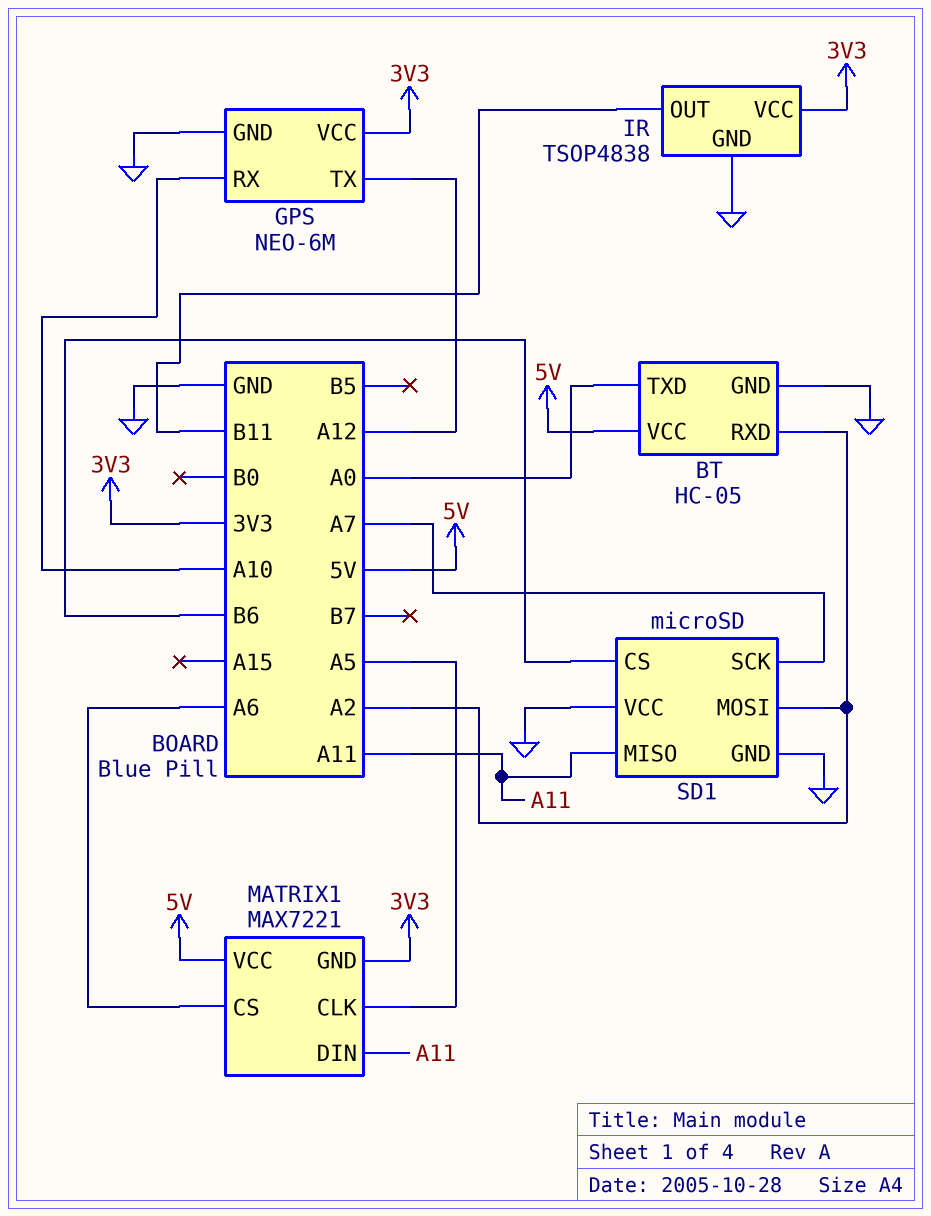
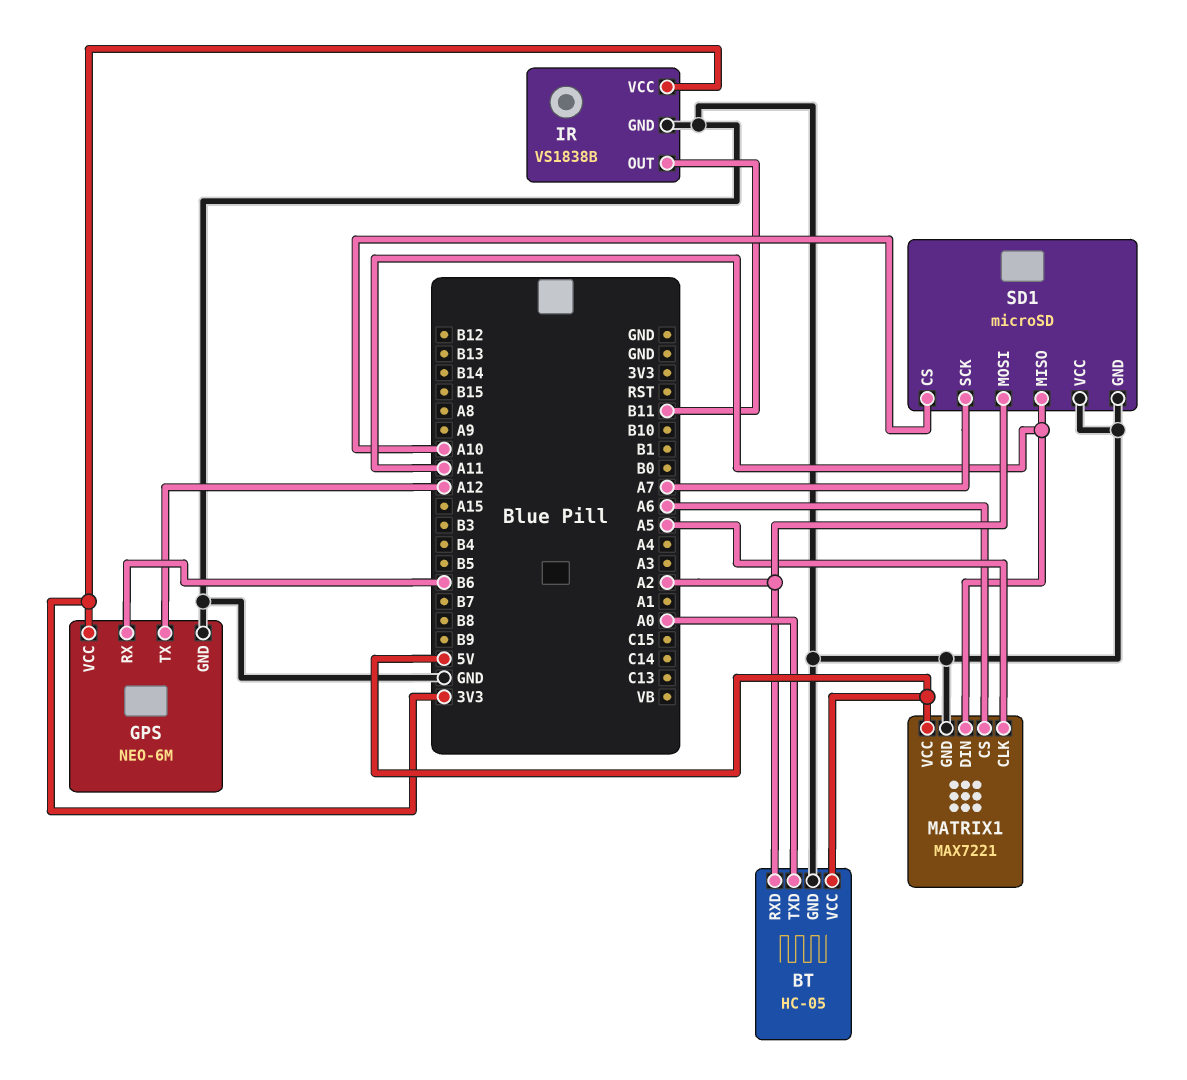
GPS pin RX: A10 -> B6
IR: TSOP4838 -> VS1838B
MATRIX1 pin GND: 3V3 -> GND
SD1 pin CS: B6 -> A10

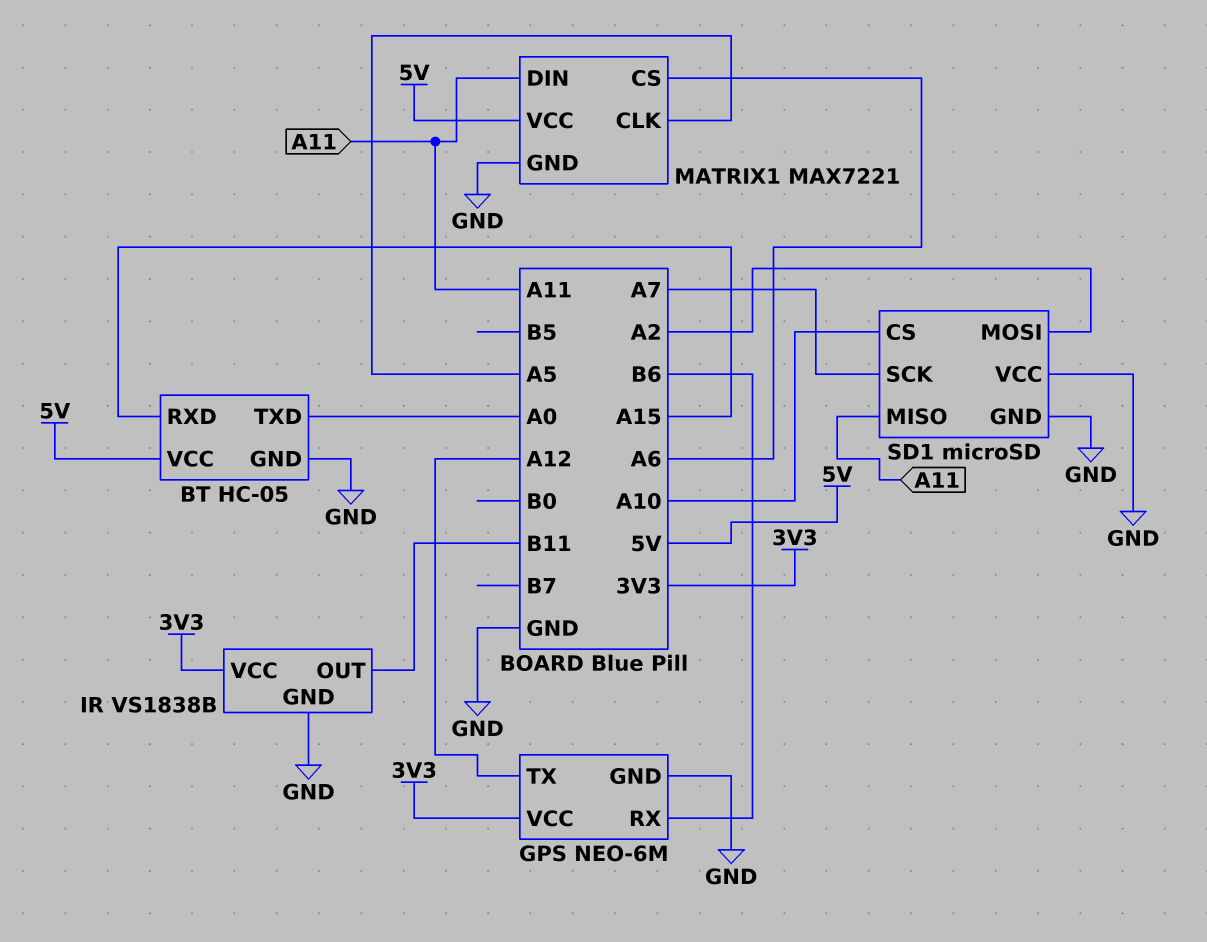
BT pin RXD: A2 -> A15

